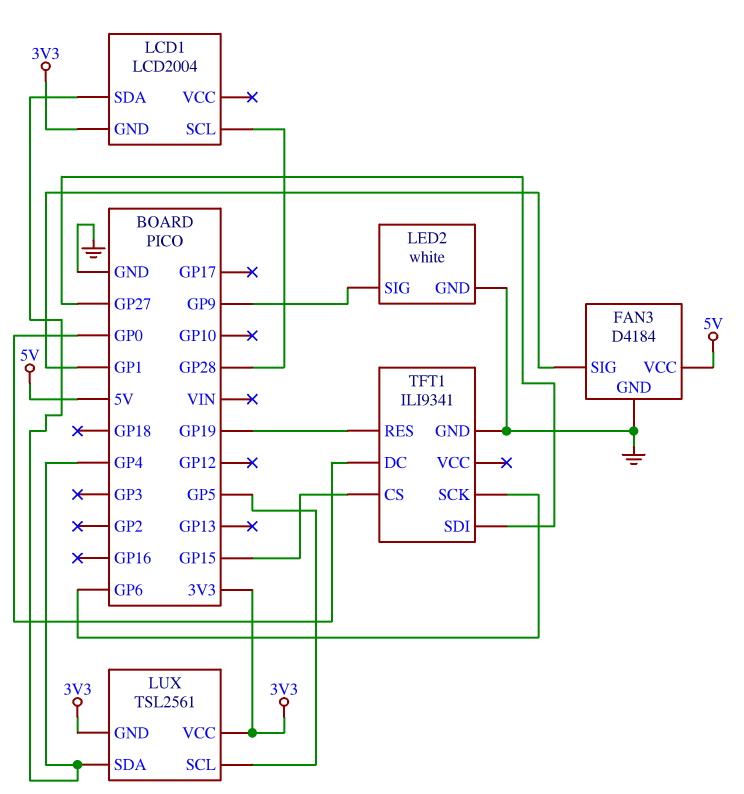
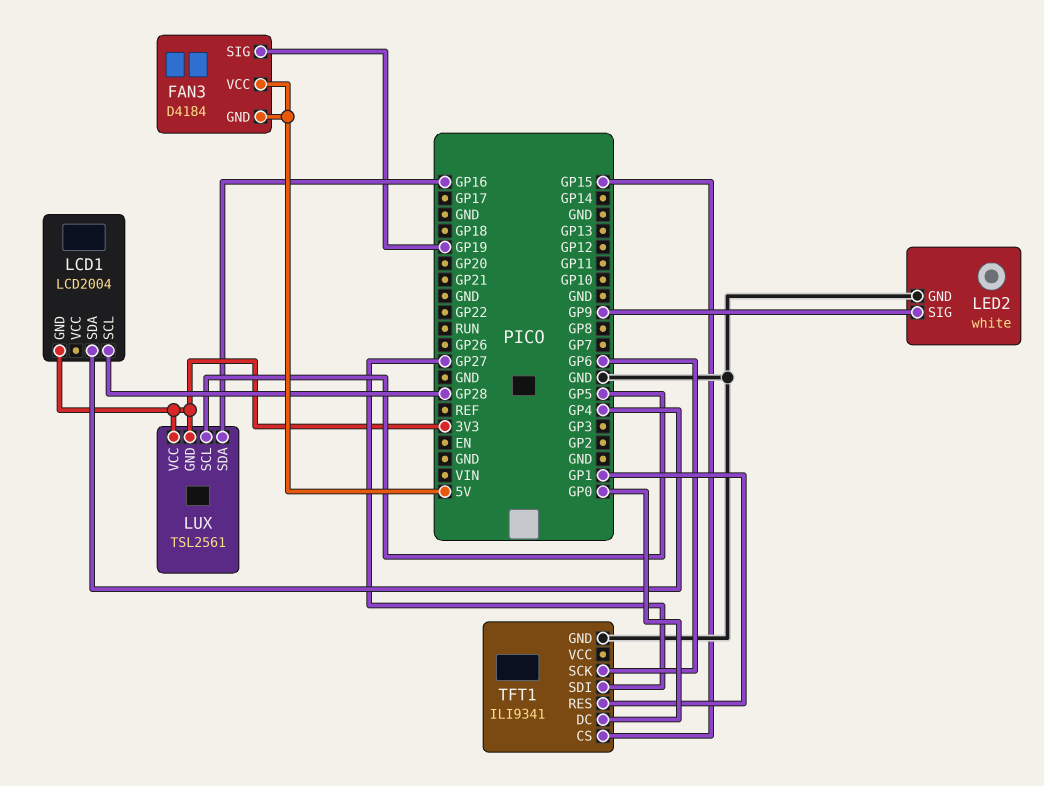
FAN3 pin GND: GND -> 5V
FAN3 pin SIG: GP1 -> GP19
LUX pin SDA: GP4 -> GP16
TFT1 pin RES: GP19 -> GP1

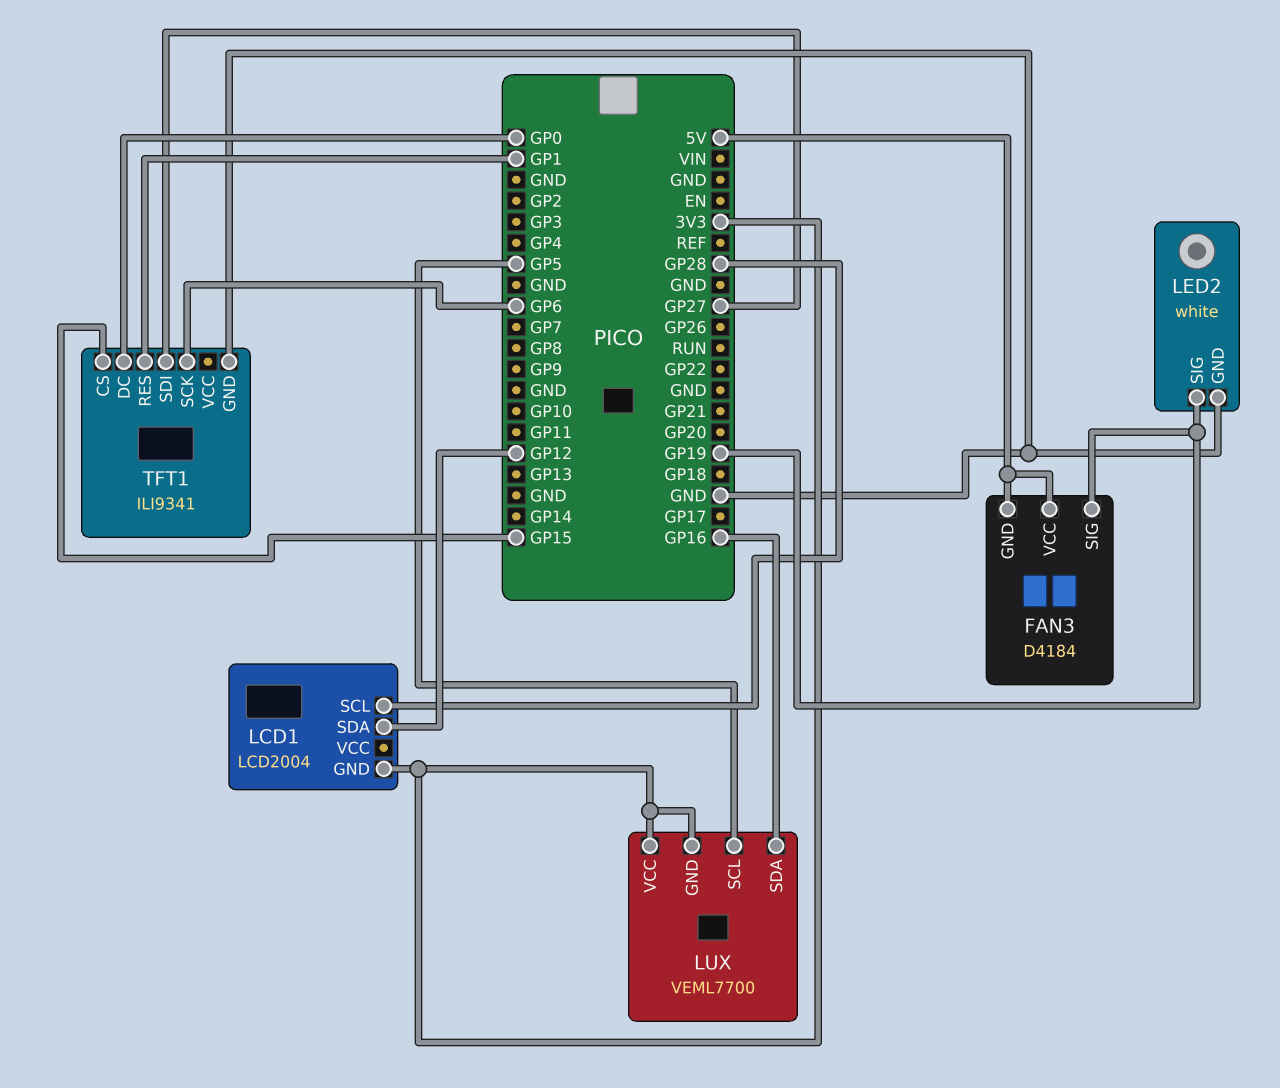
LCD1 pin SDA: GP4 -> GP12
LED2 pin SIG: GP9 -> GP19
LUX: TSL2561 -> VEML7700

